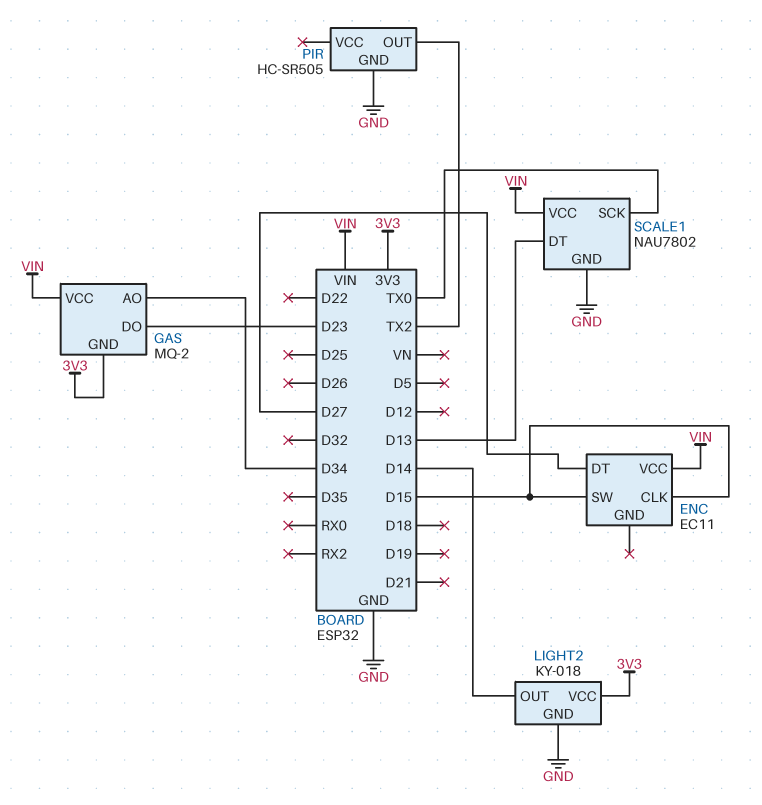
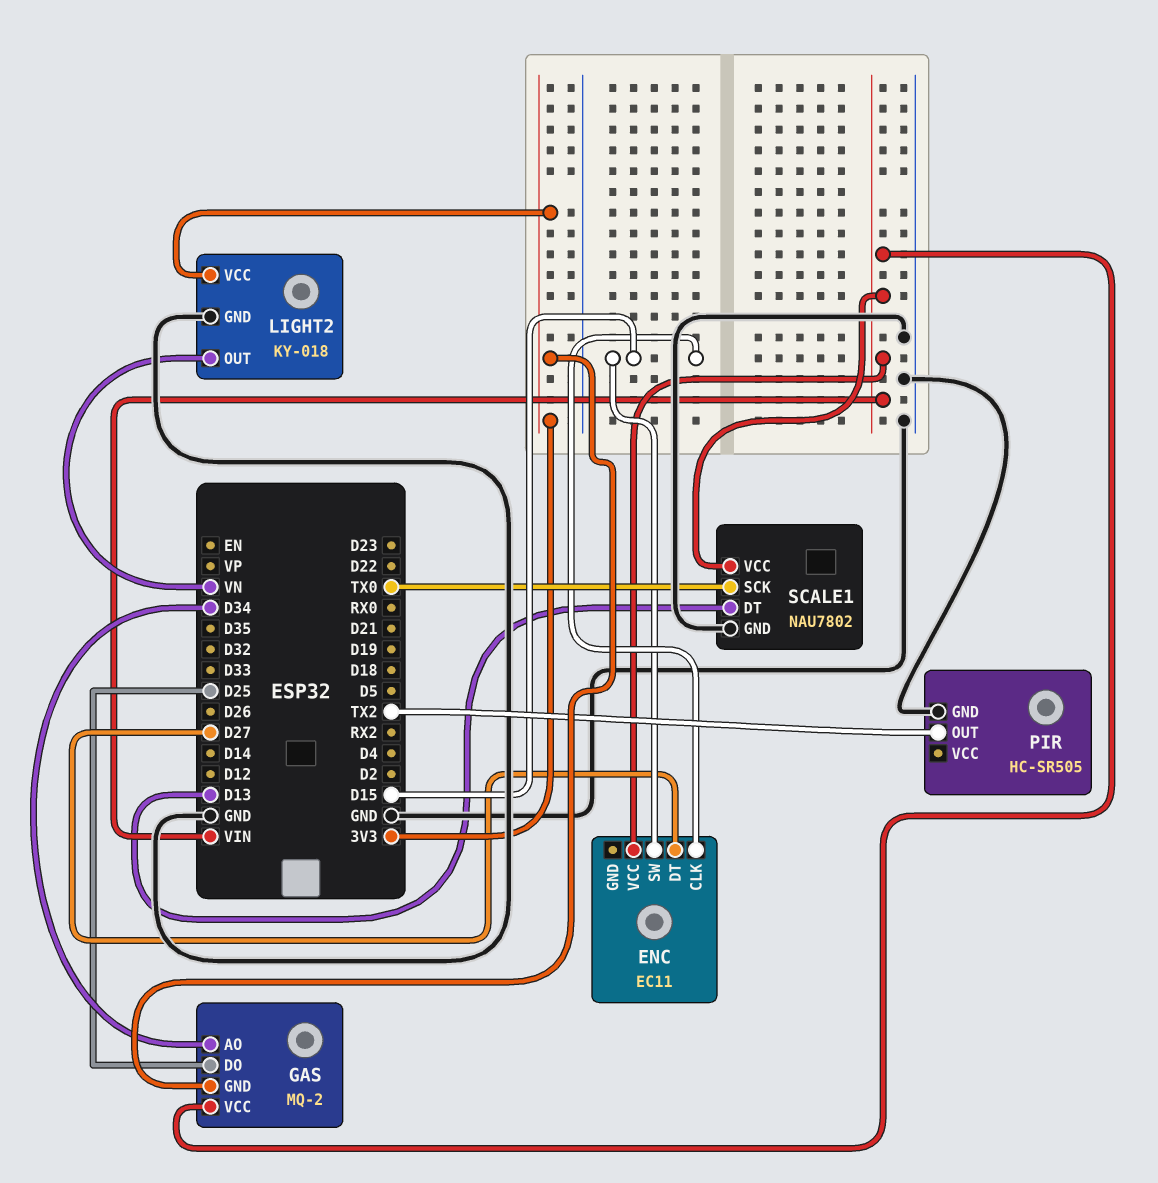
GAS pin DO: D23 -> D25
LIGHT2 pin OUT: D14 -> VN

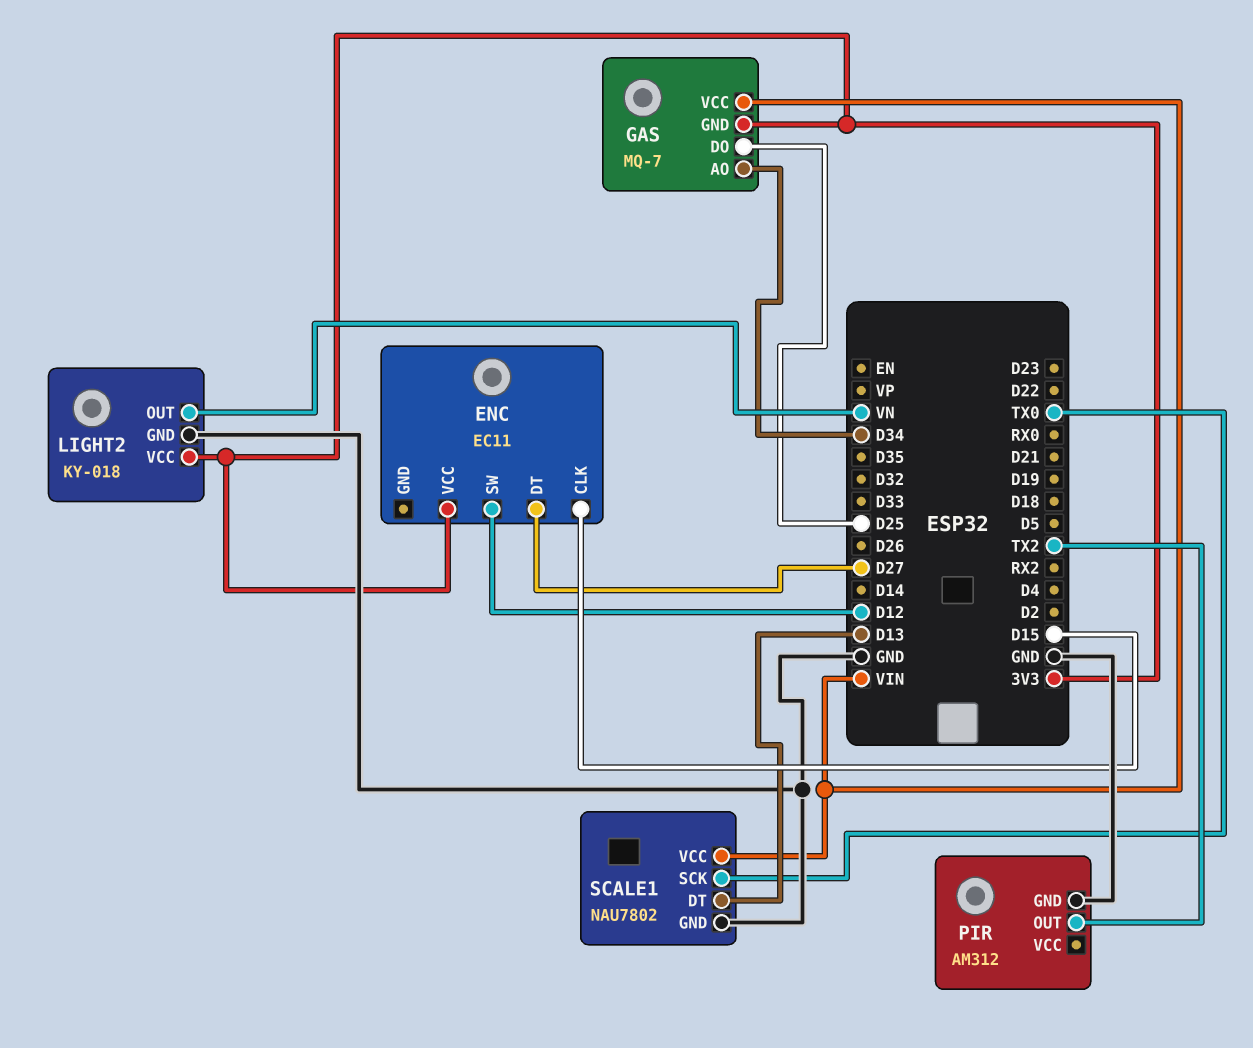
ENC pin SW: D15 -> D12
ENC pin VCC: VIN -> 3V3
GAS: MQ-2 -> MQ-7
PIR: HC-SR505 -> AM312

